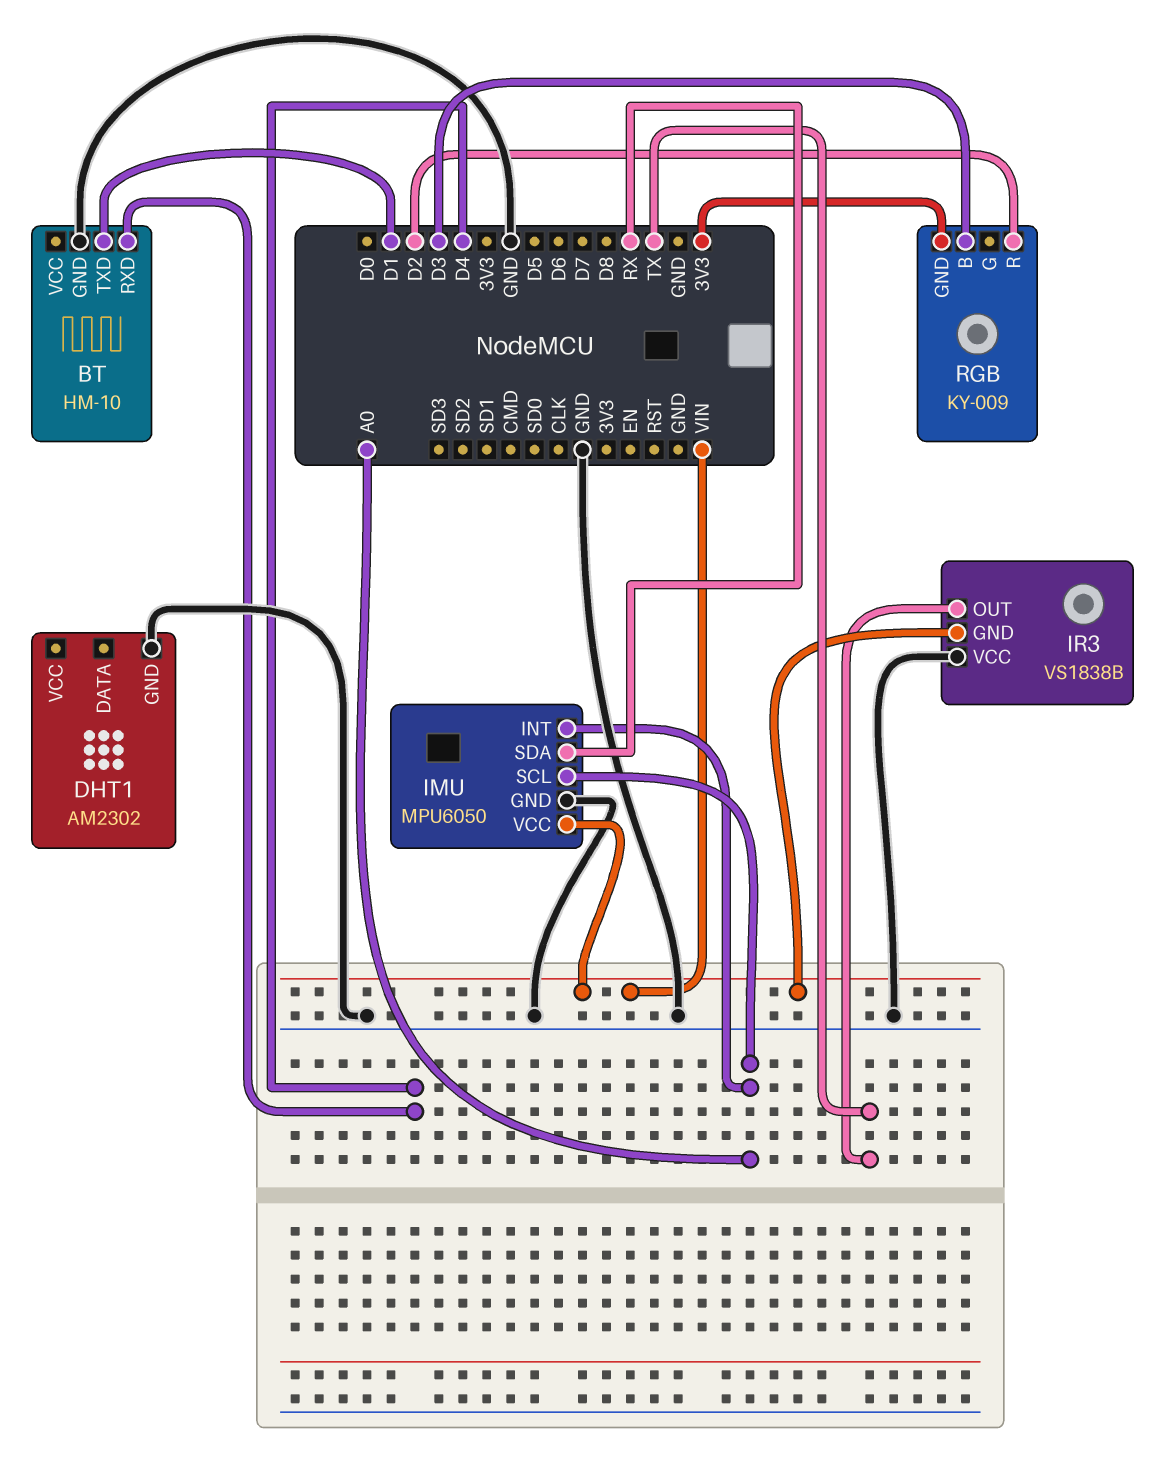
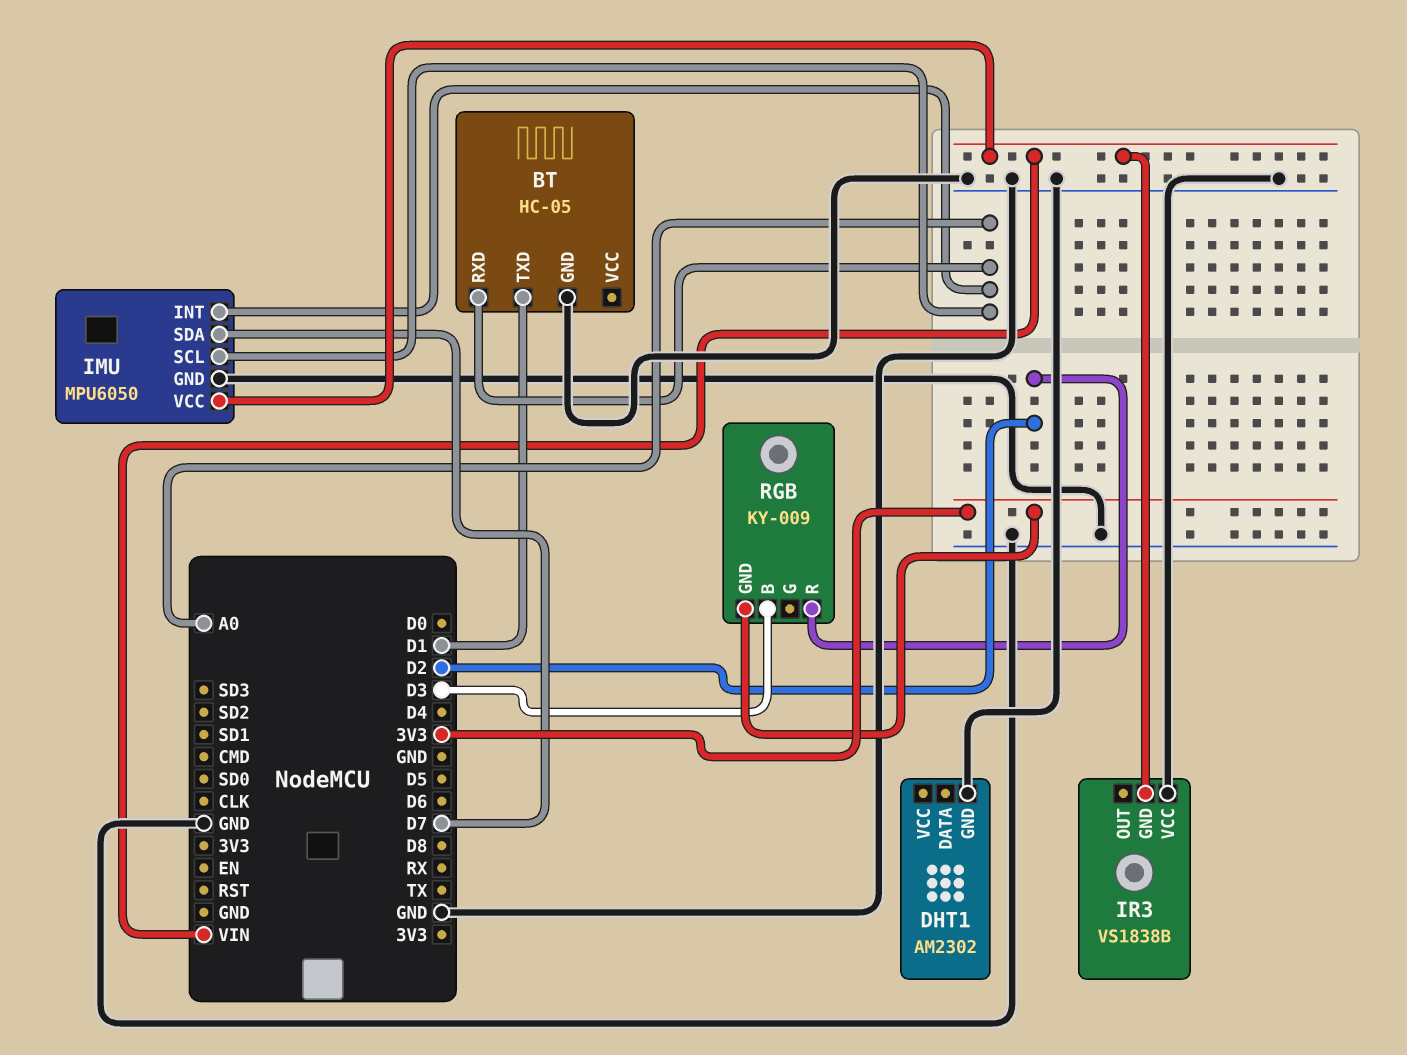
BT: HM-10 -> HC-05
BT pin RXD: D4 -> A0
IMU pin SDA: RX -> D7
IR3 pin OUT: TX -> none

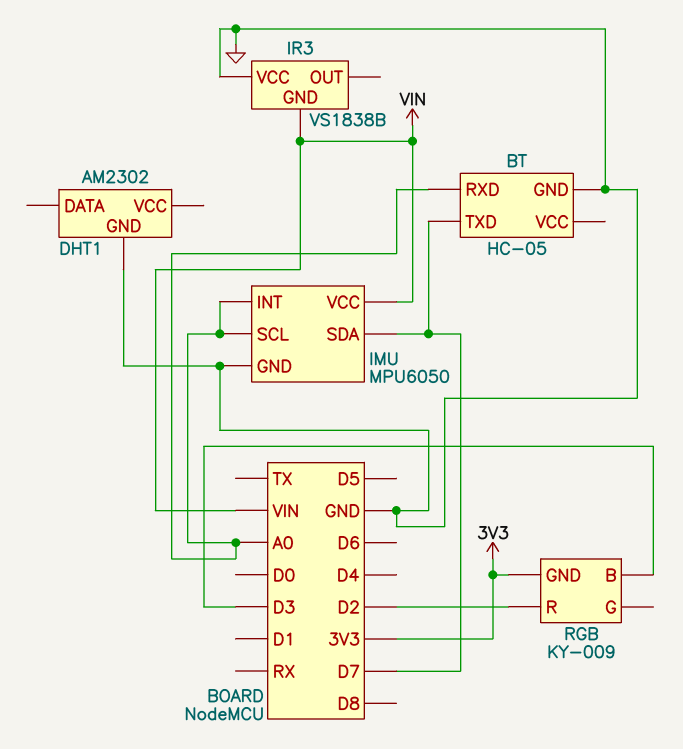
BT pin TXD: D1 -> D7

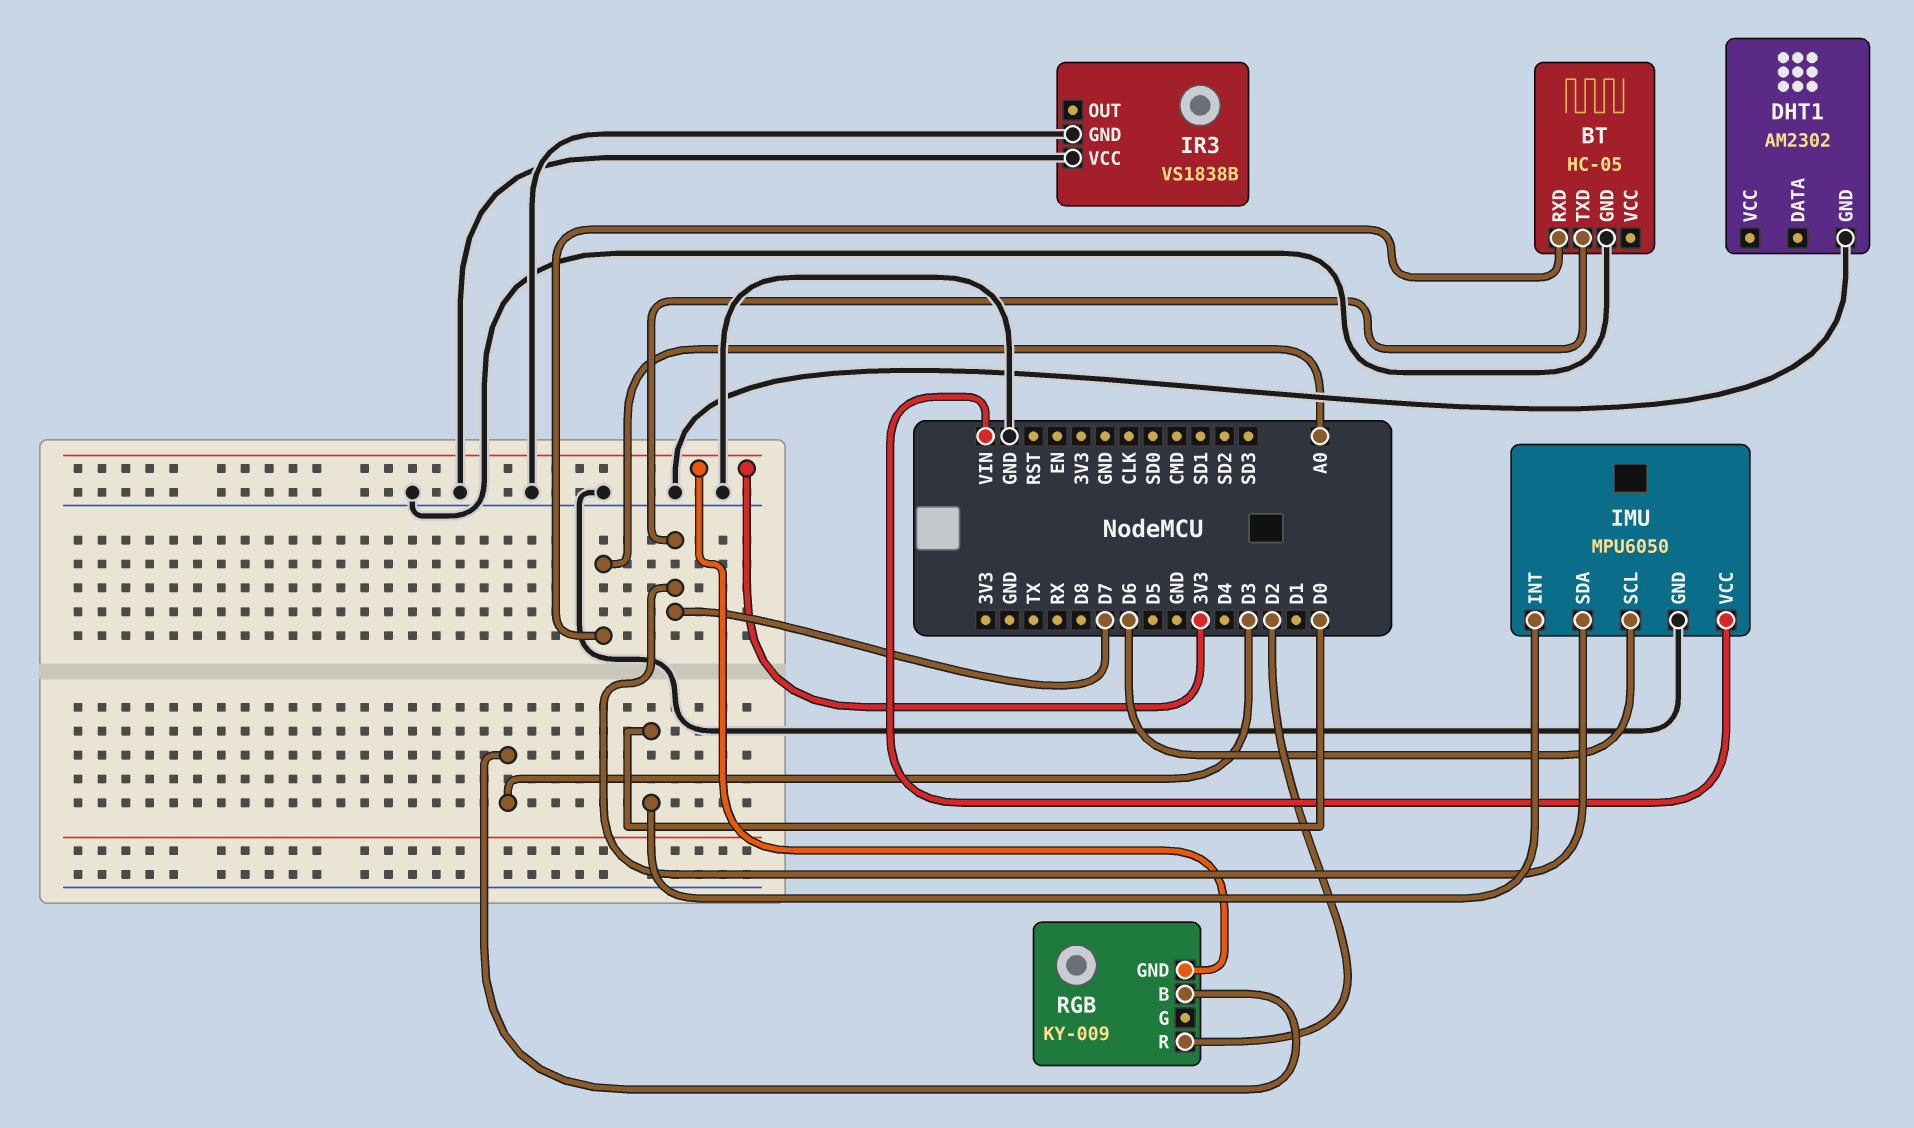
IMU pin INT: A0 -> D0
IMU pin SCL: A0 -> D6
IR3 pin GND: VIN -> GND

